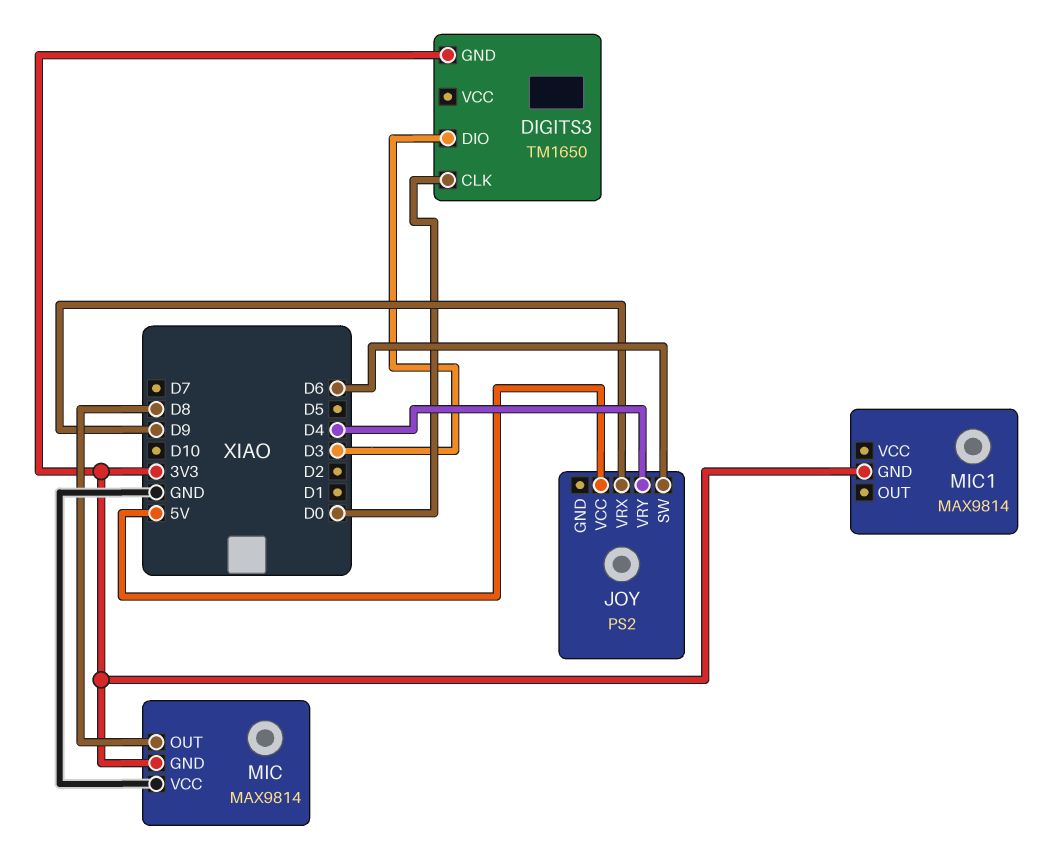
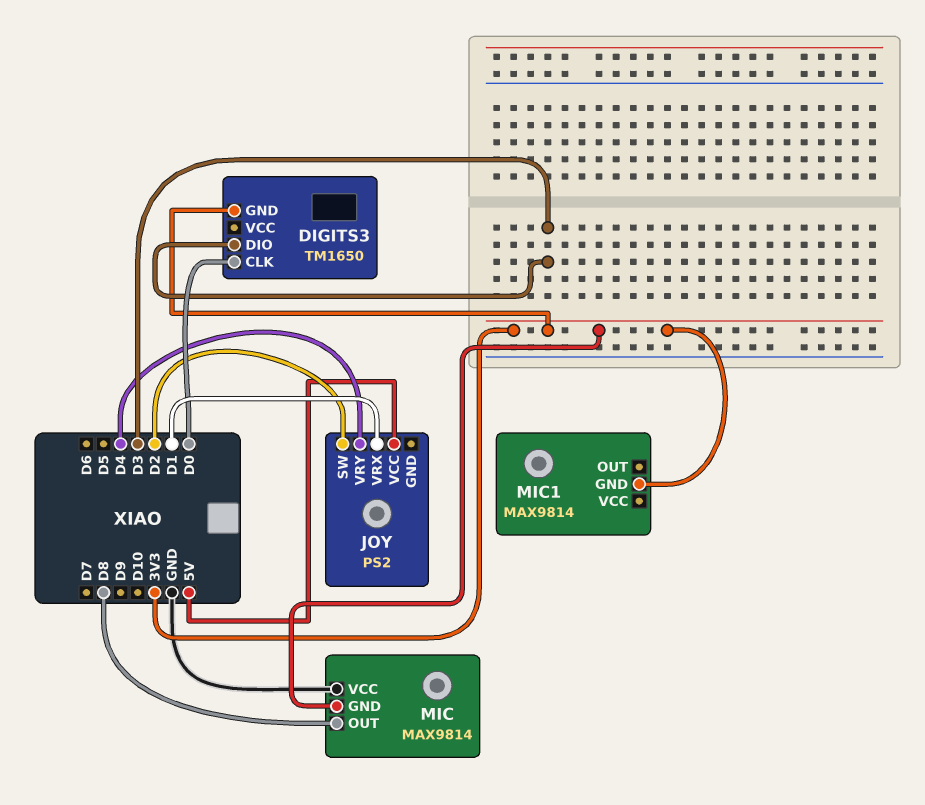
JOY pin SW: D6 -> D2
JOY pin VRX: D9 -> D1

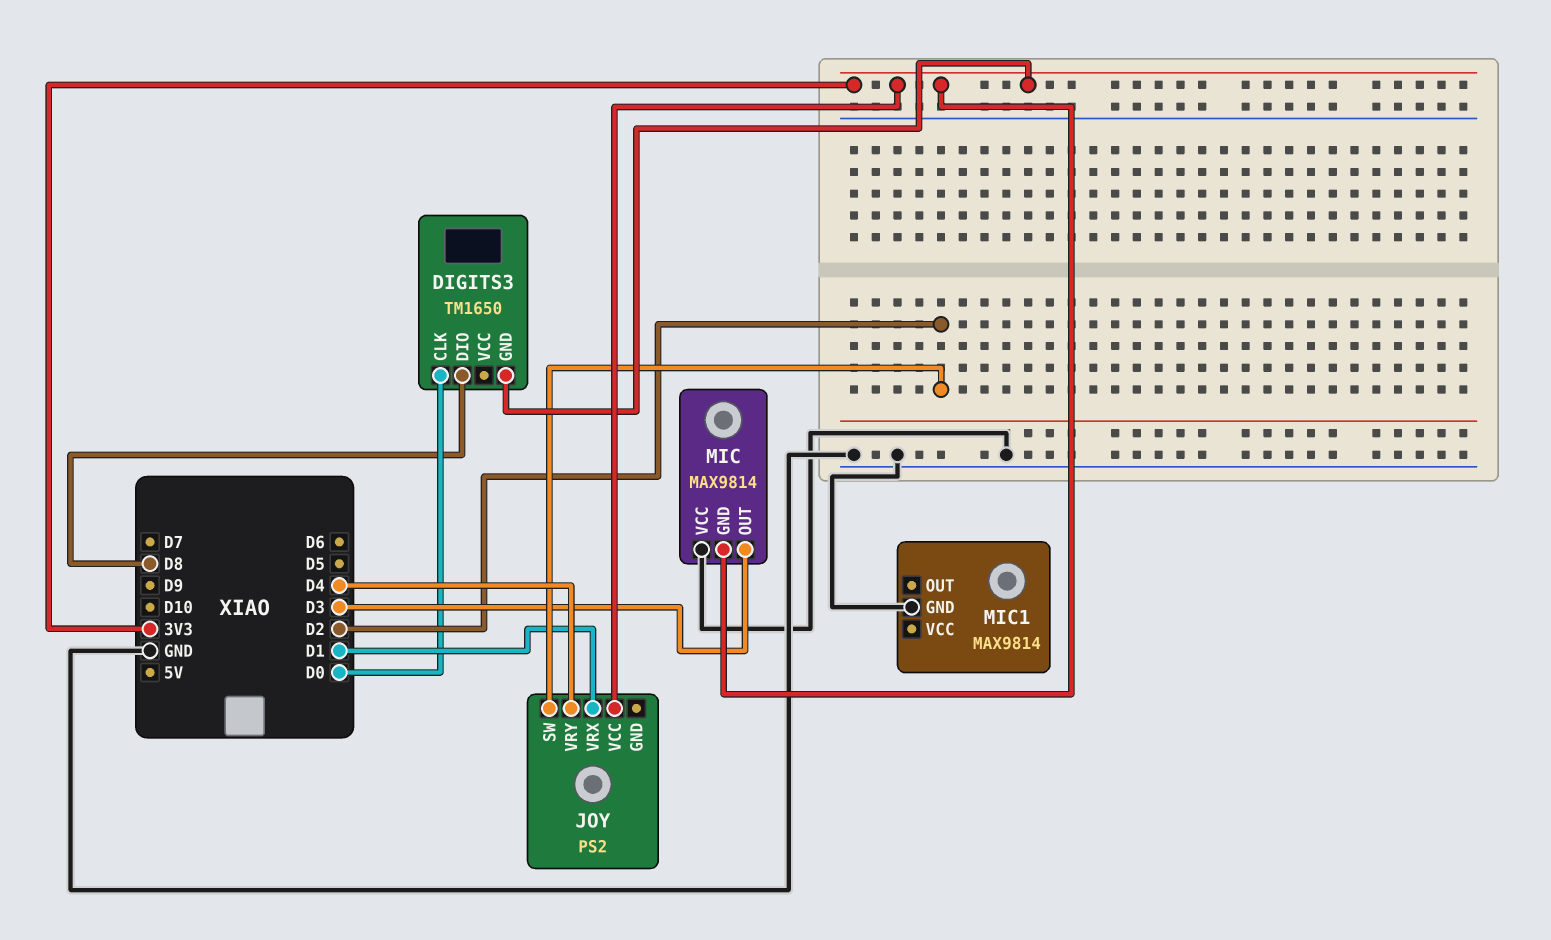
DIGITS3 pin DIO: D3 -> D8
JOY pin VCC: 5V -> 3V3
MIC pin OUT: D8 -> D3
MIC1 pin GND: 3V3 -> GND

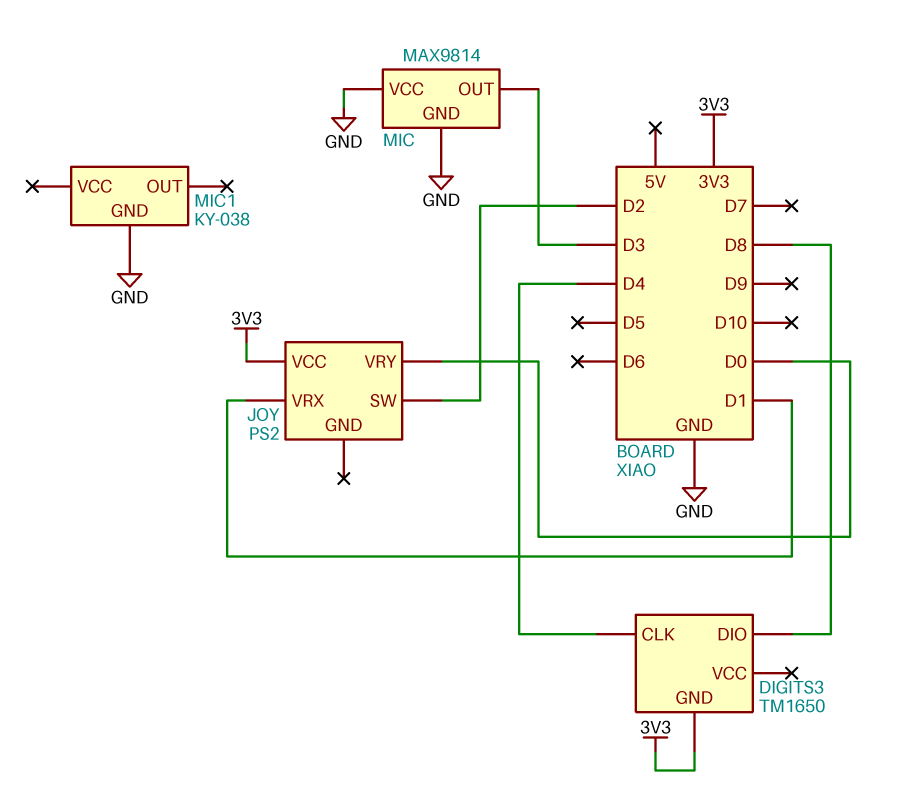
DIGITS3 pin CLK: D0 -> D4
JOY pin VRY: D4 -> D0
MIC pin GND: 3V3 -> GND
MIC1: MAX9814 -> KY-038

